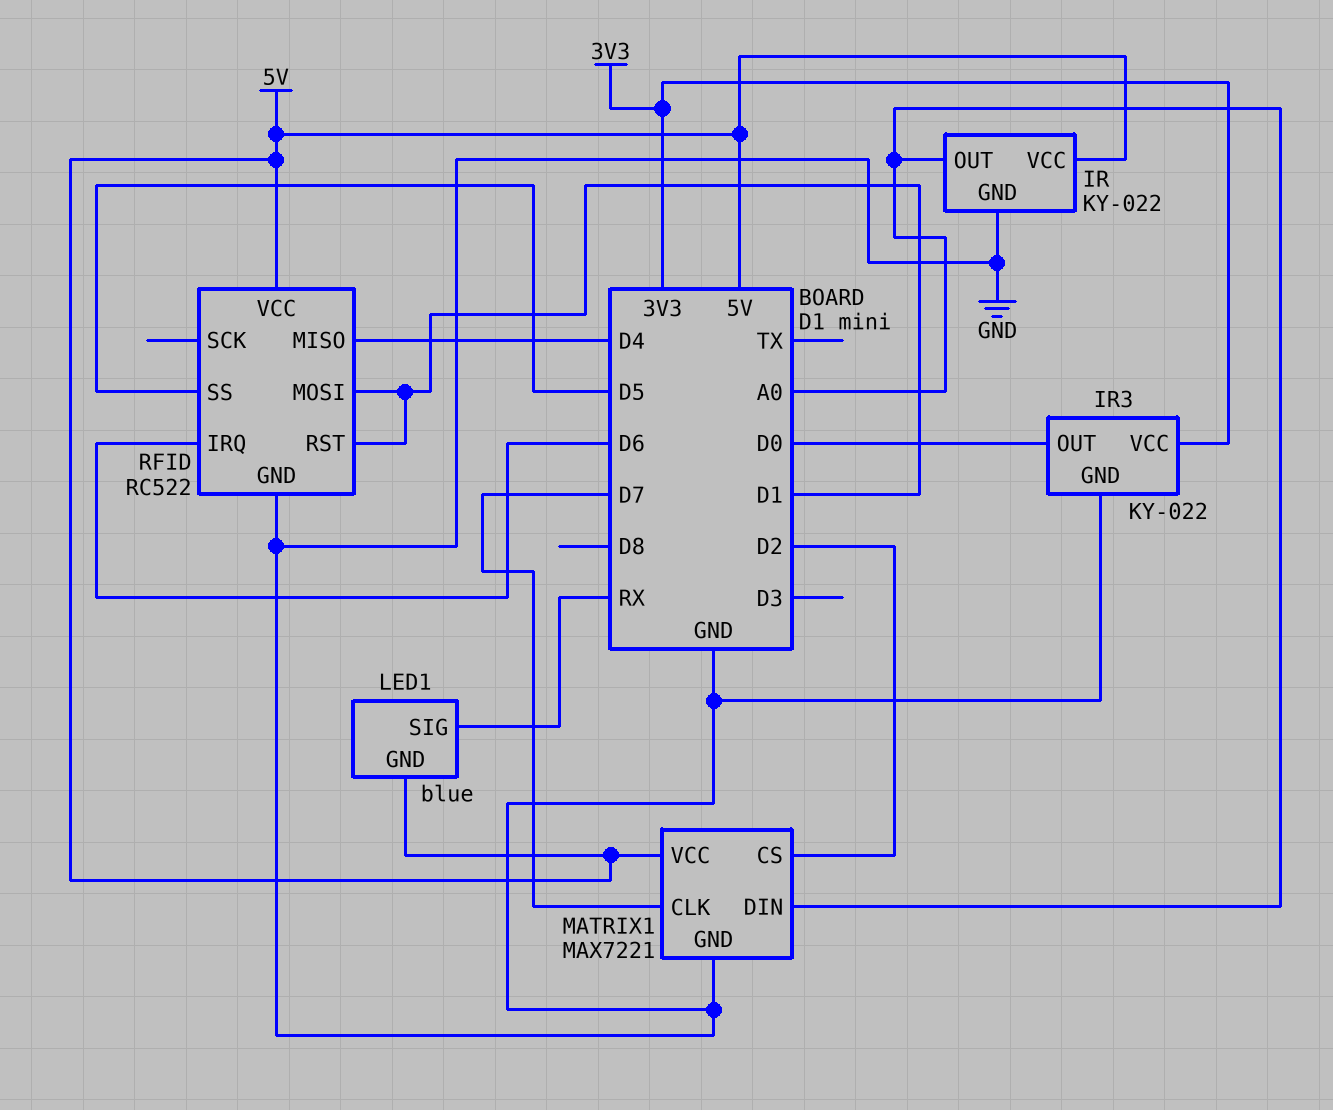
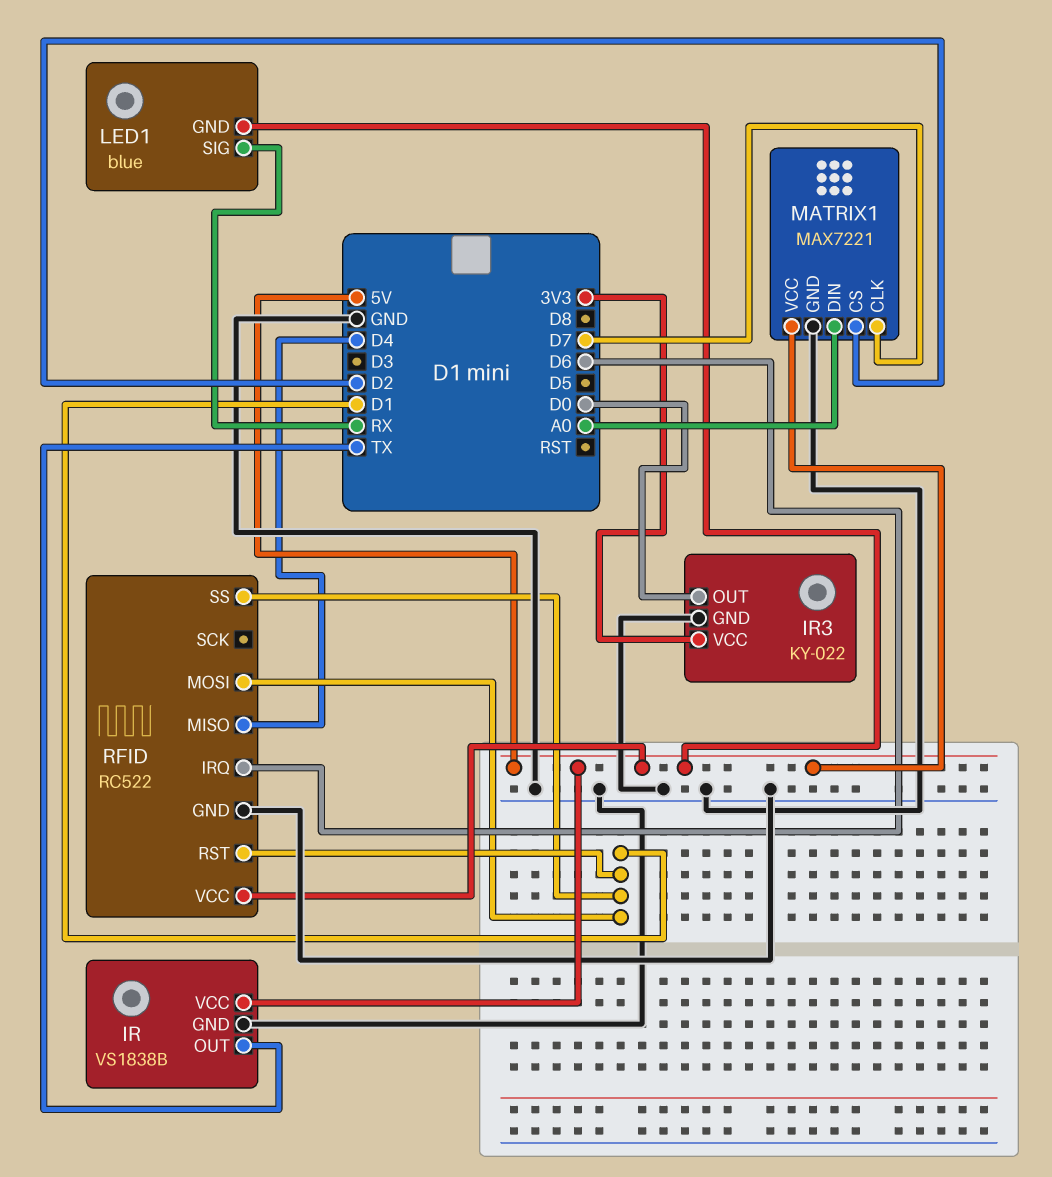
IR: KY-022 -> VS1838B
IR pin OUT: A0 -> TX
RFID pin SS: D5 -> D1

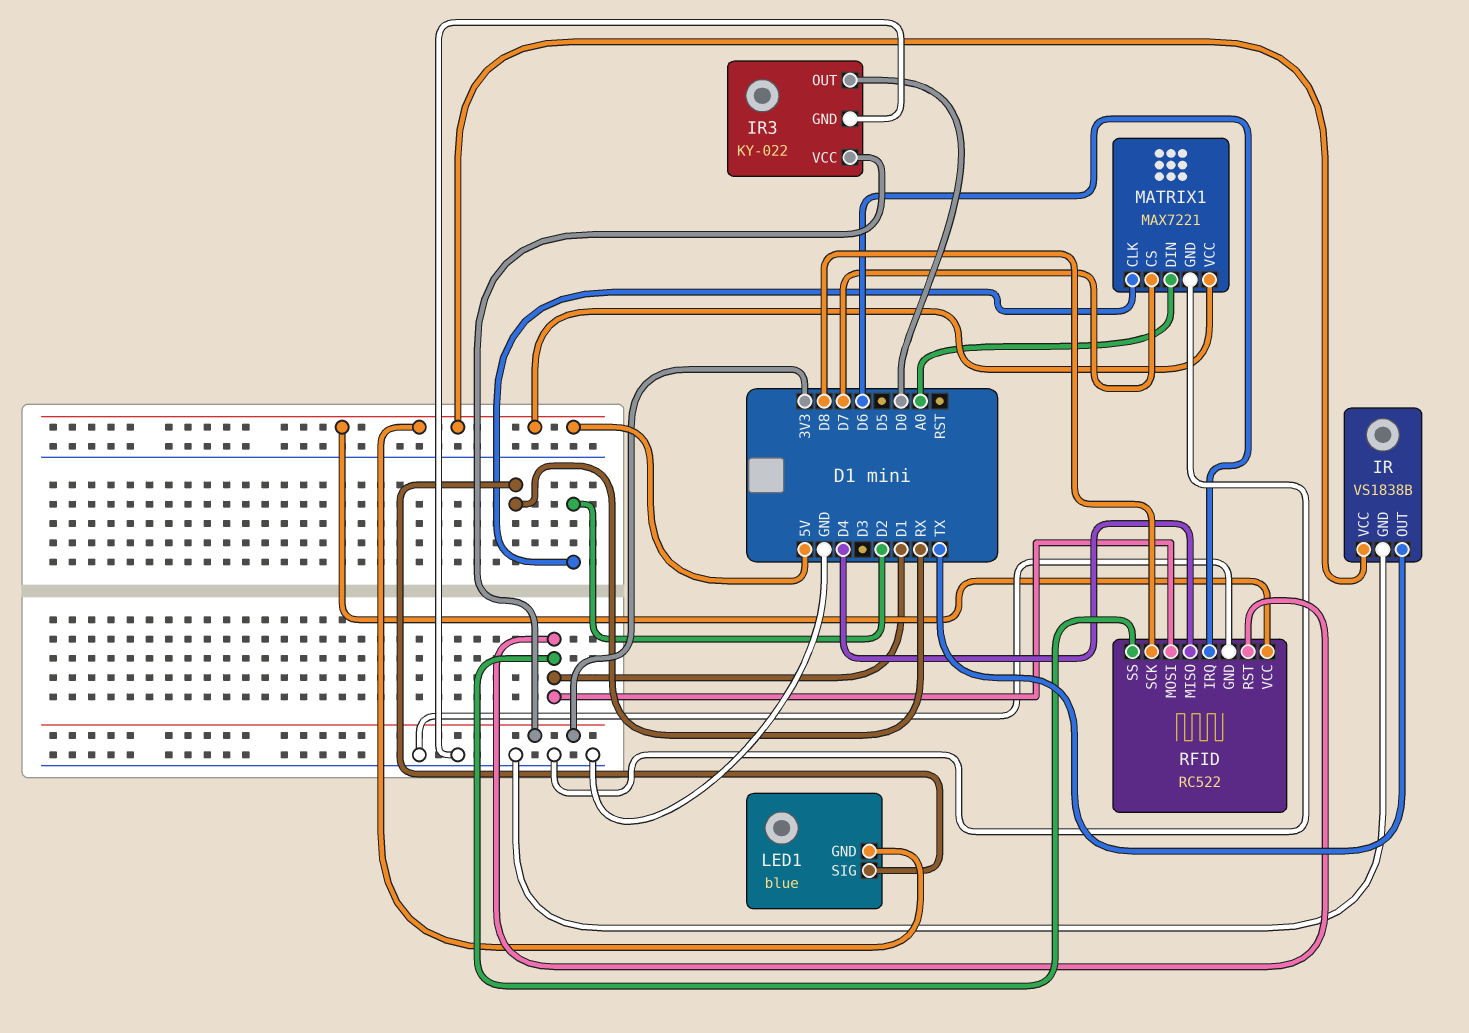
MATRIX1 pin CLK: D7 -> D2
MATRIX1 pin CS: D2 -> D7
RFID pin SCK: none -> D8

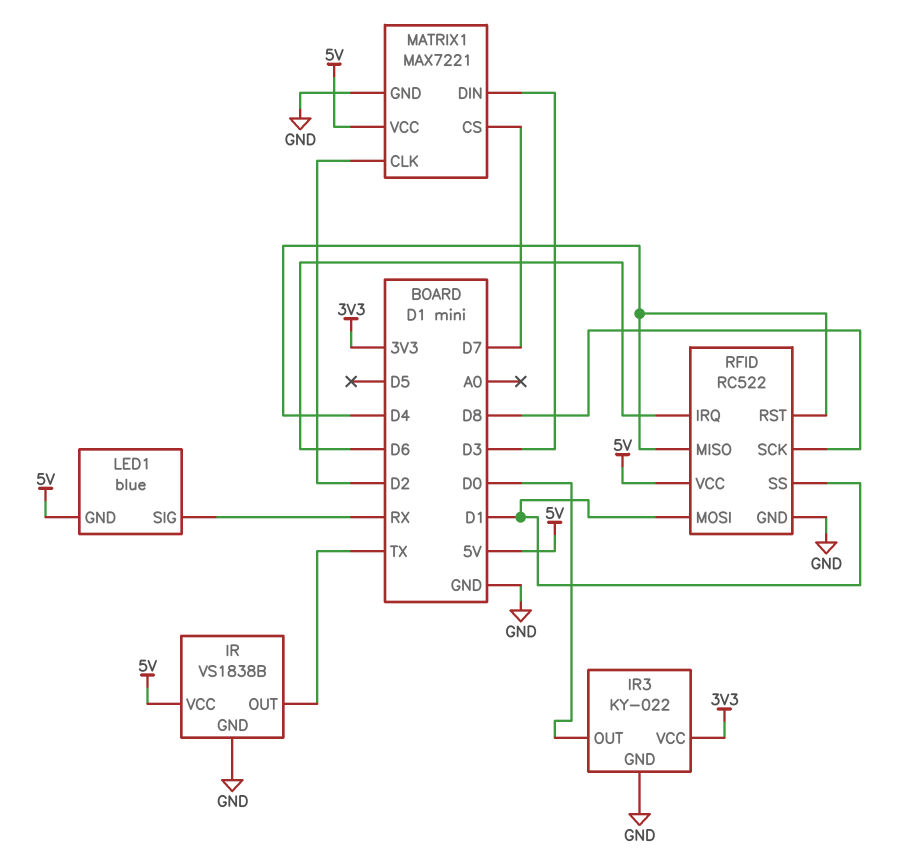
MATRIX1 pin DIN: A0 -> D3
RFID pin RST: D1 -> D4

